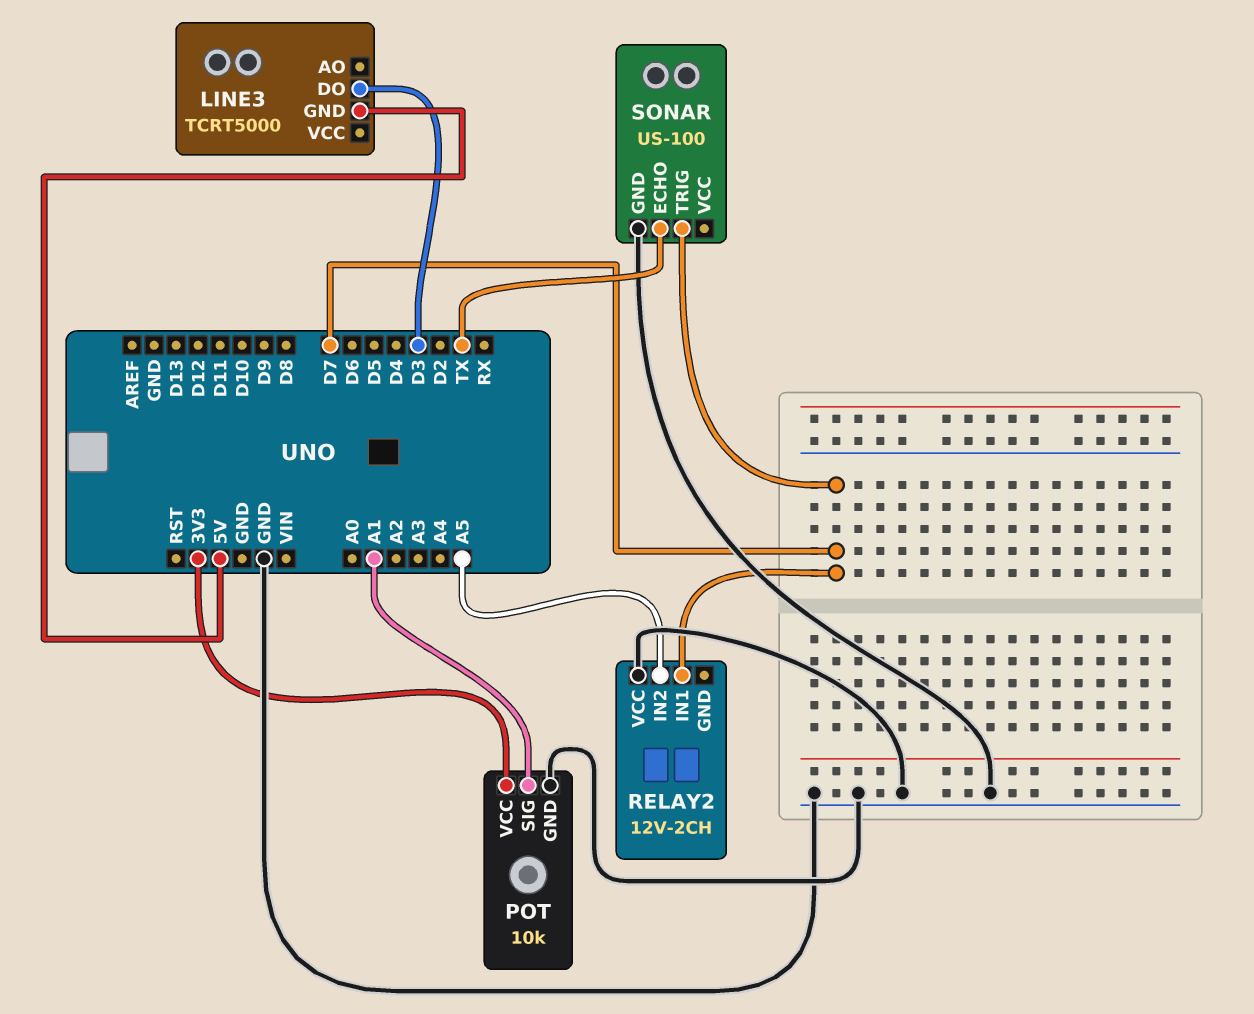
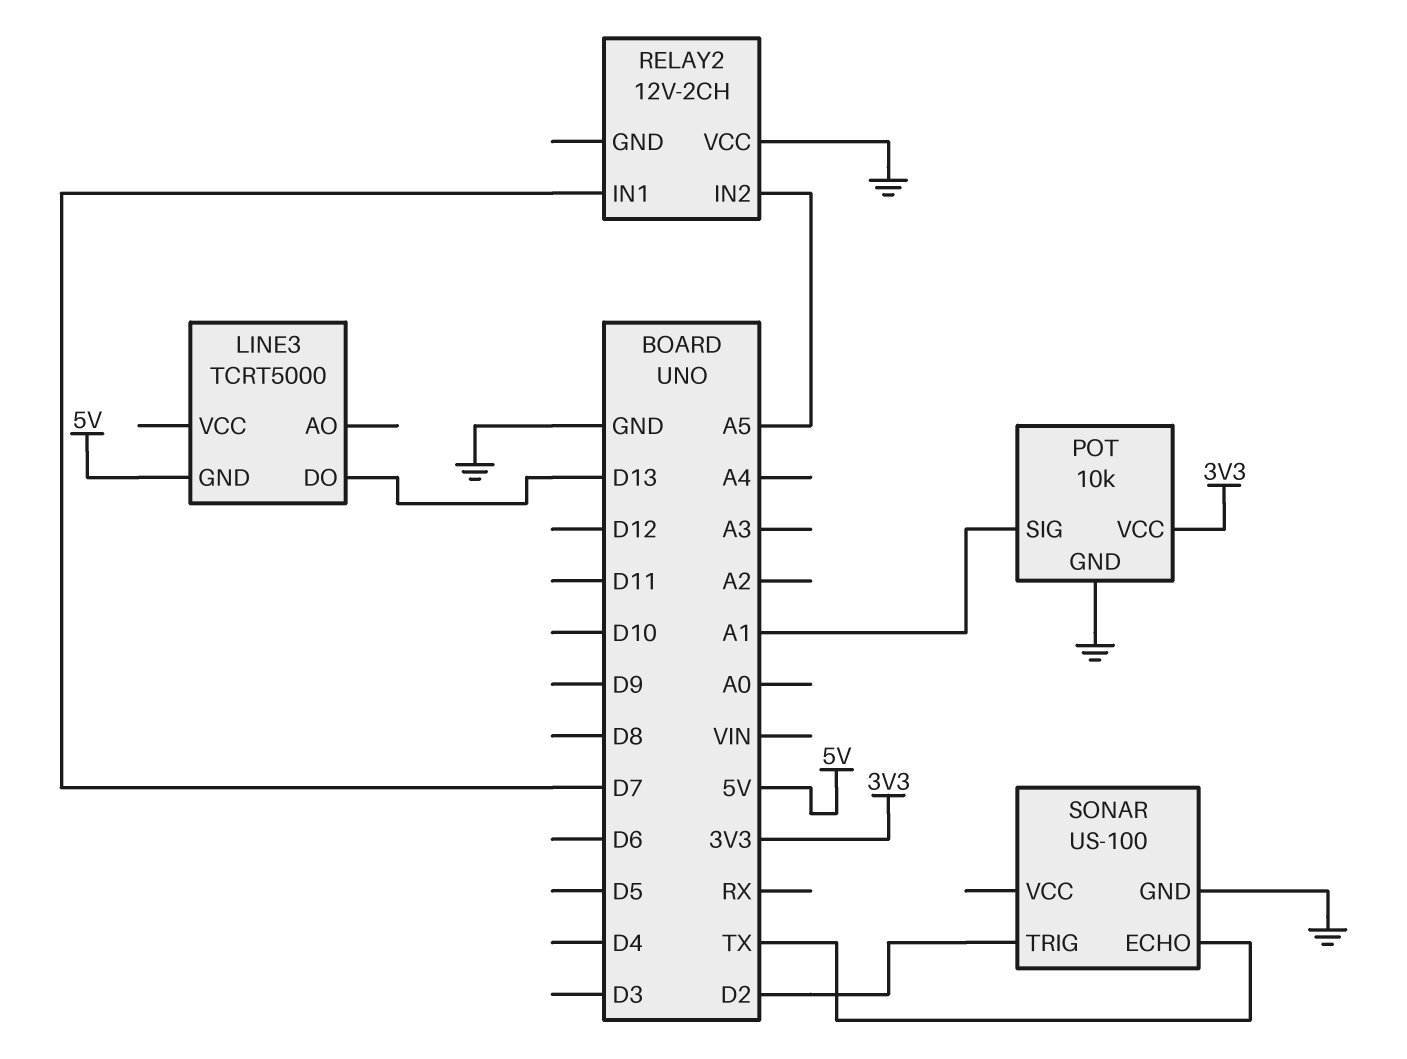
LINE3 pin DO: D3 -> D13
SONAR pin TRIG: D7 -> D2

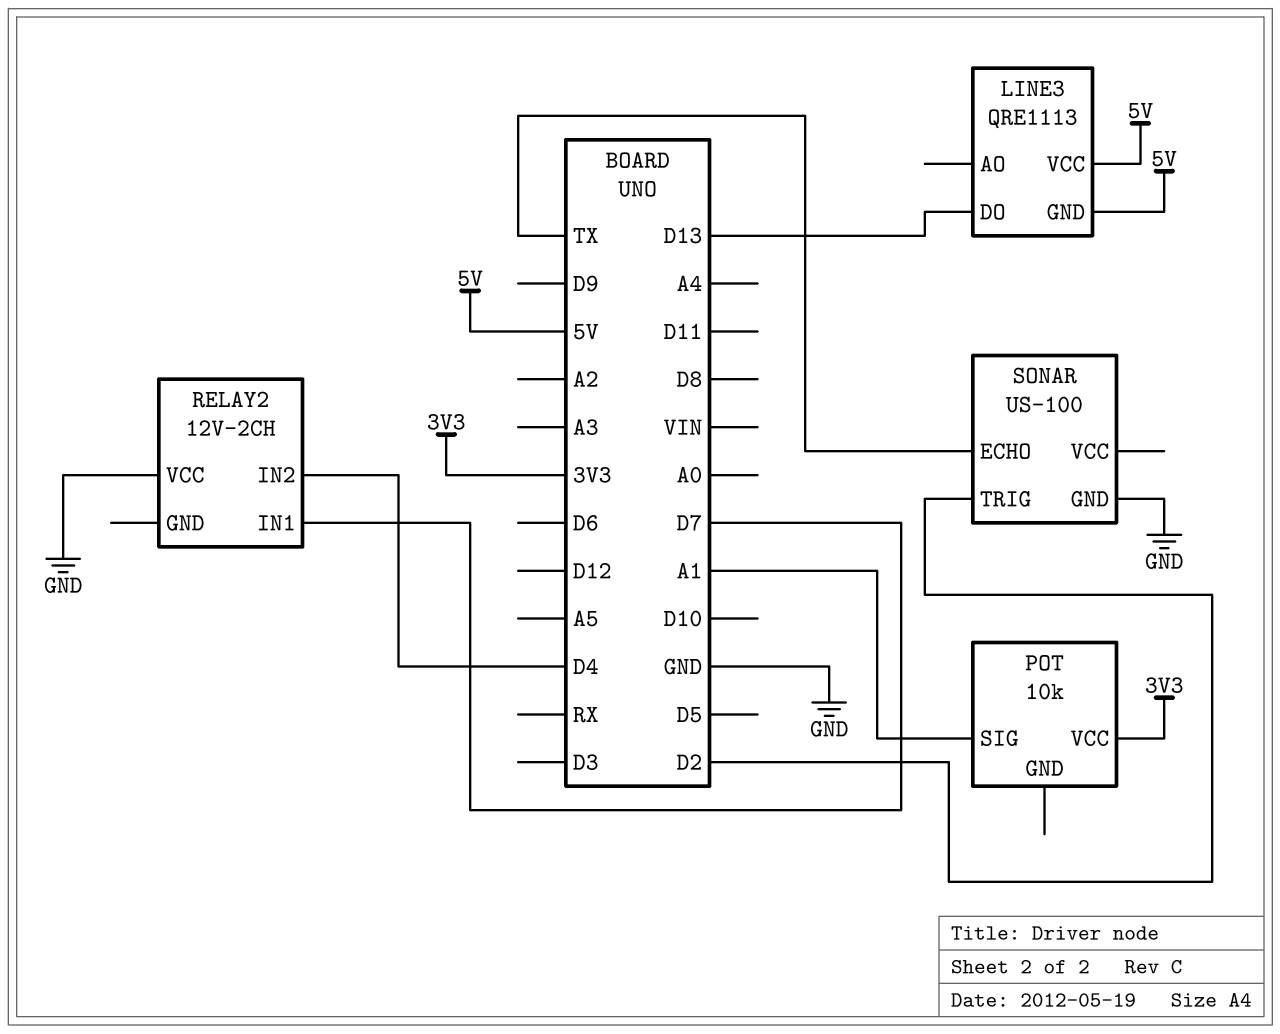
LINE3: TCRT5000 -> QRE1113
LINE3 pin VCC: none -> 5V
POT pin GND: GND -> none
RELAY2 pin IN2: A5 -> D4

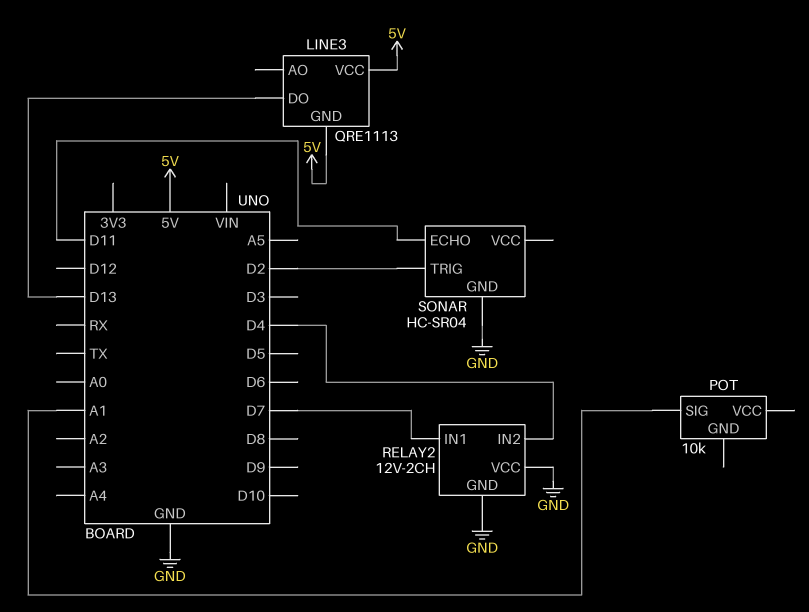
POT pin VCC: 3V3 -> none
RELAY2 pin GND: none -> GND
SONAR: US-100 -> HC-SR04
SONAR pin ECHO: TX -> D11

